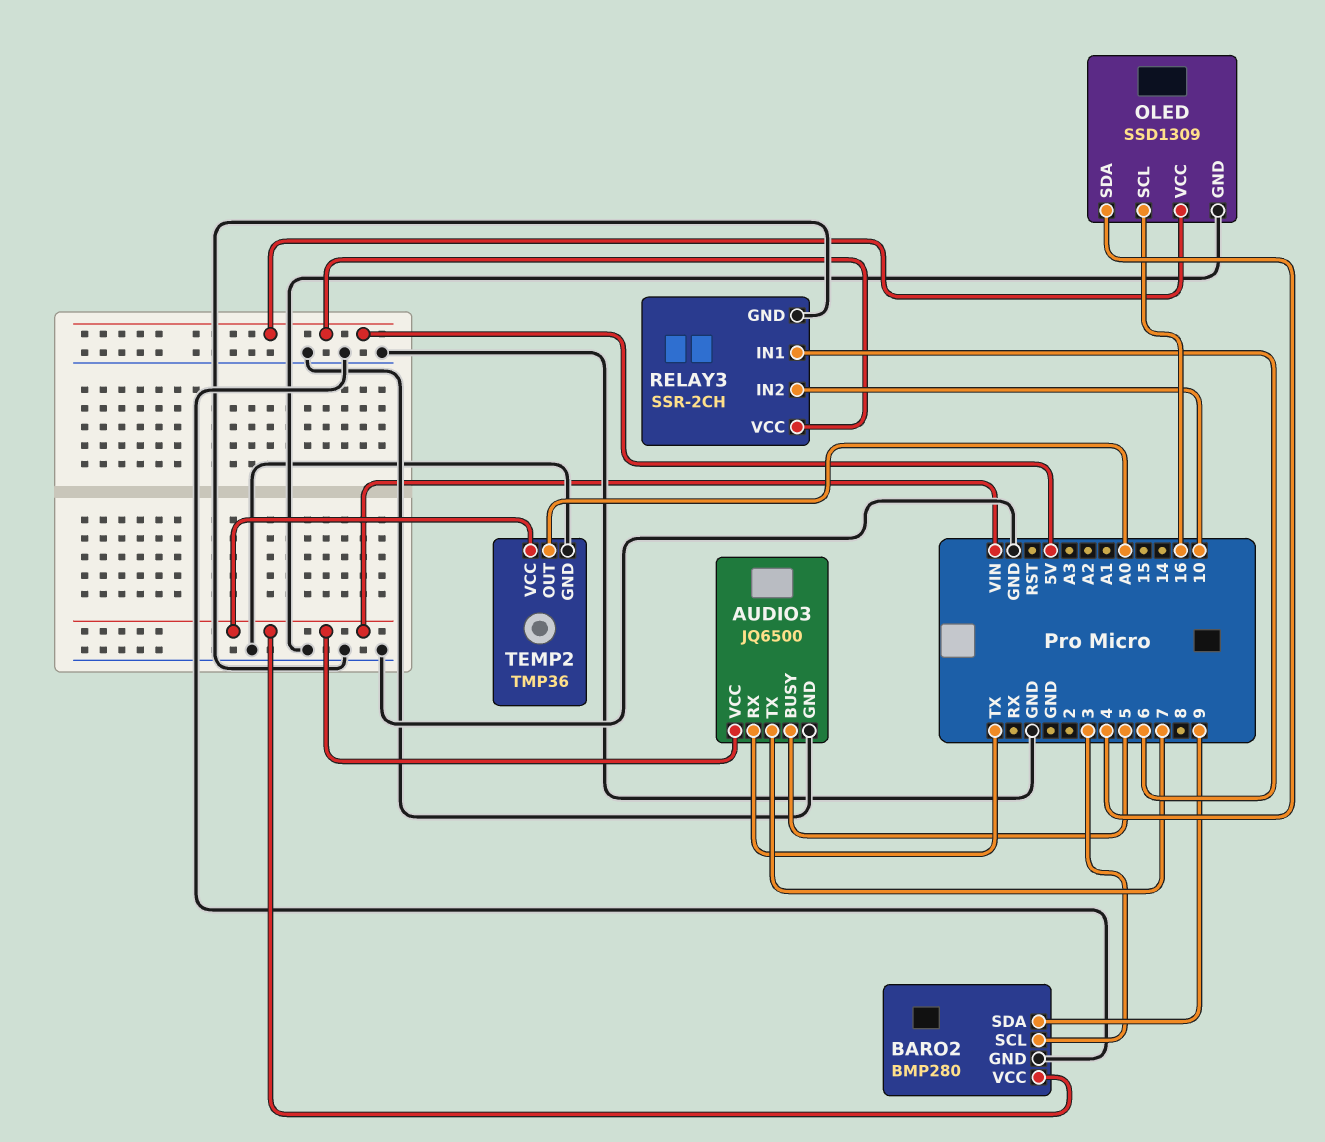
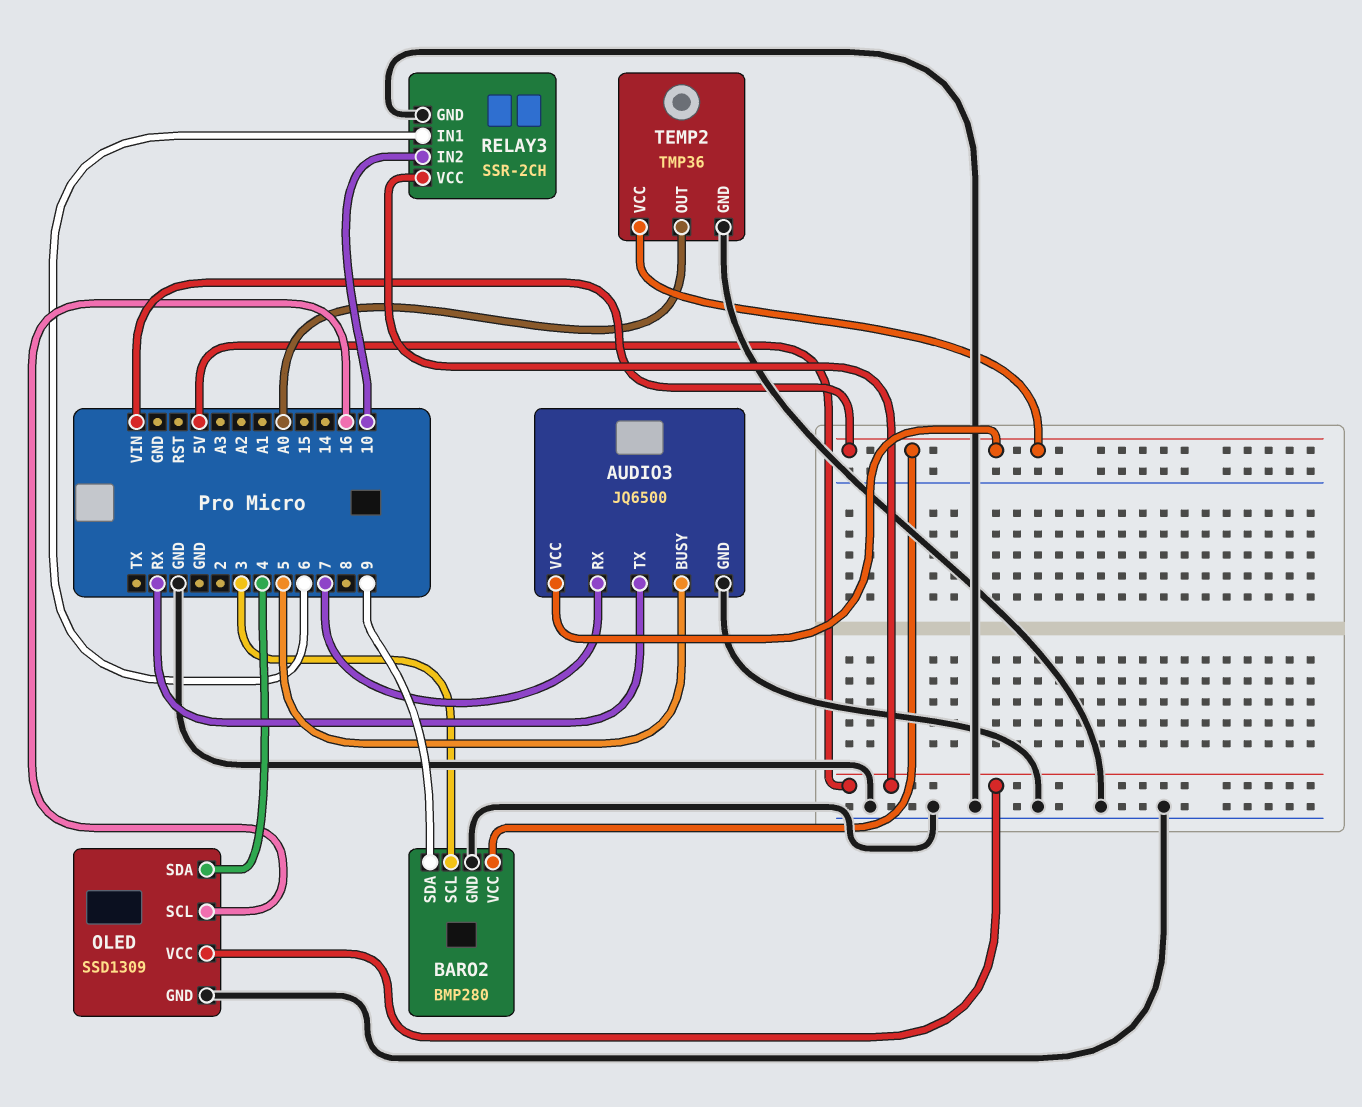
AUDIO3 pin RX: TX -> 7
AUDIO3 pin TX: 7 -> RX

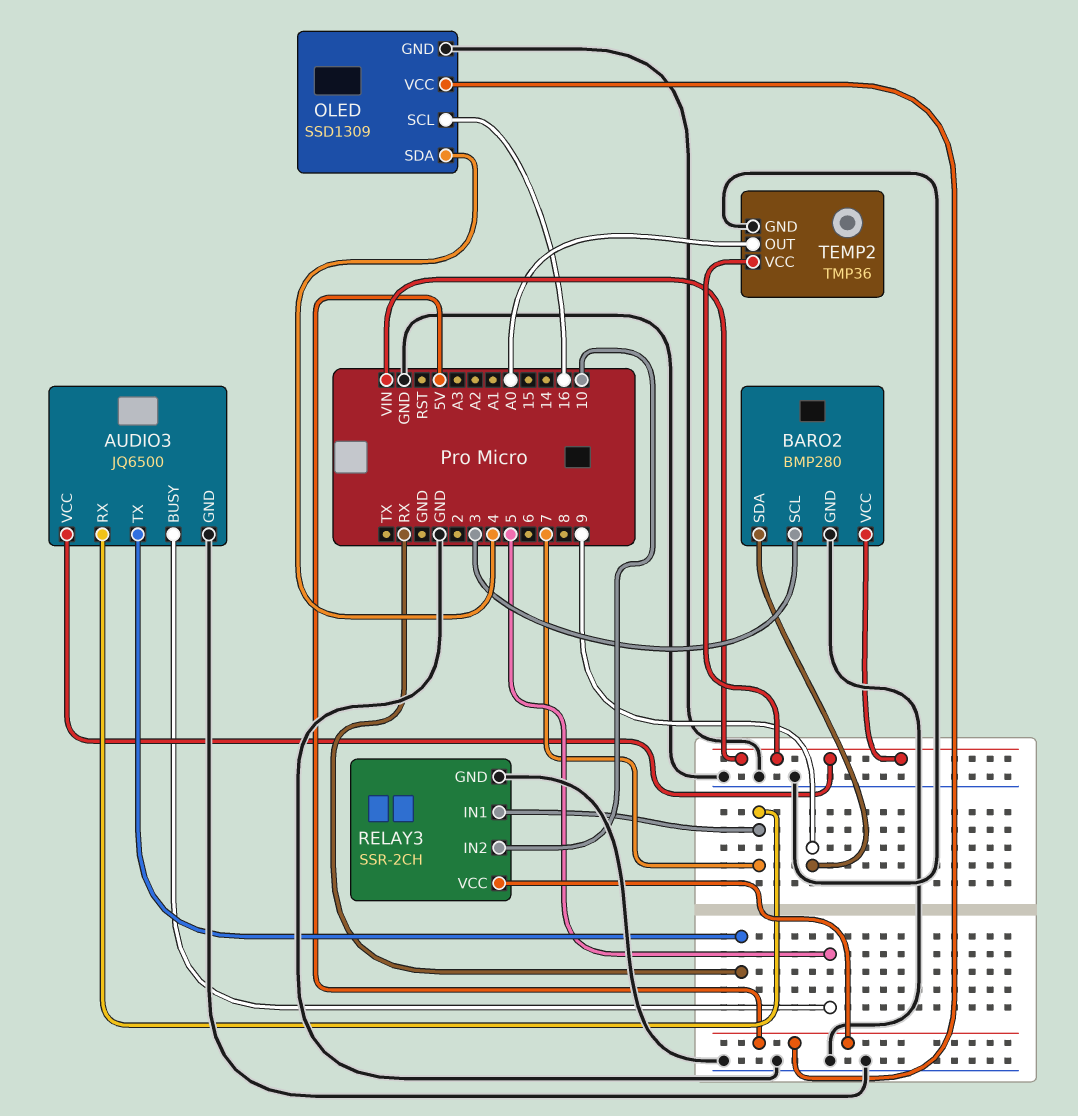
RELAY3 pin IN1: 6 -> 7

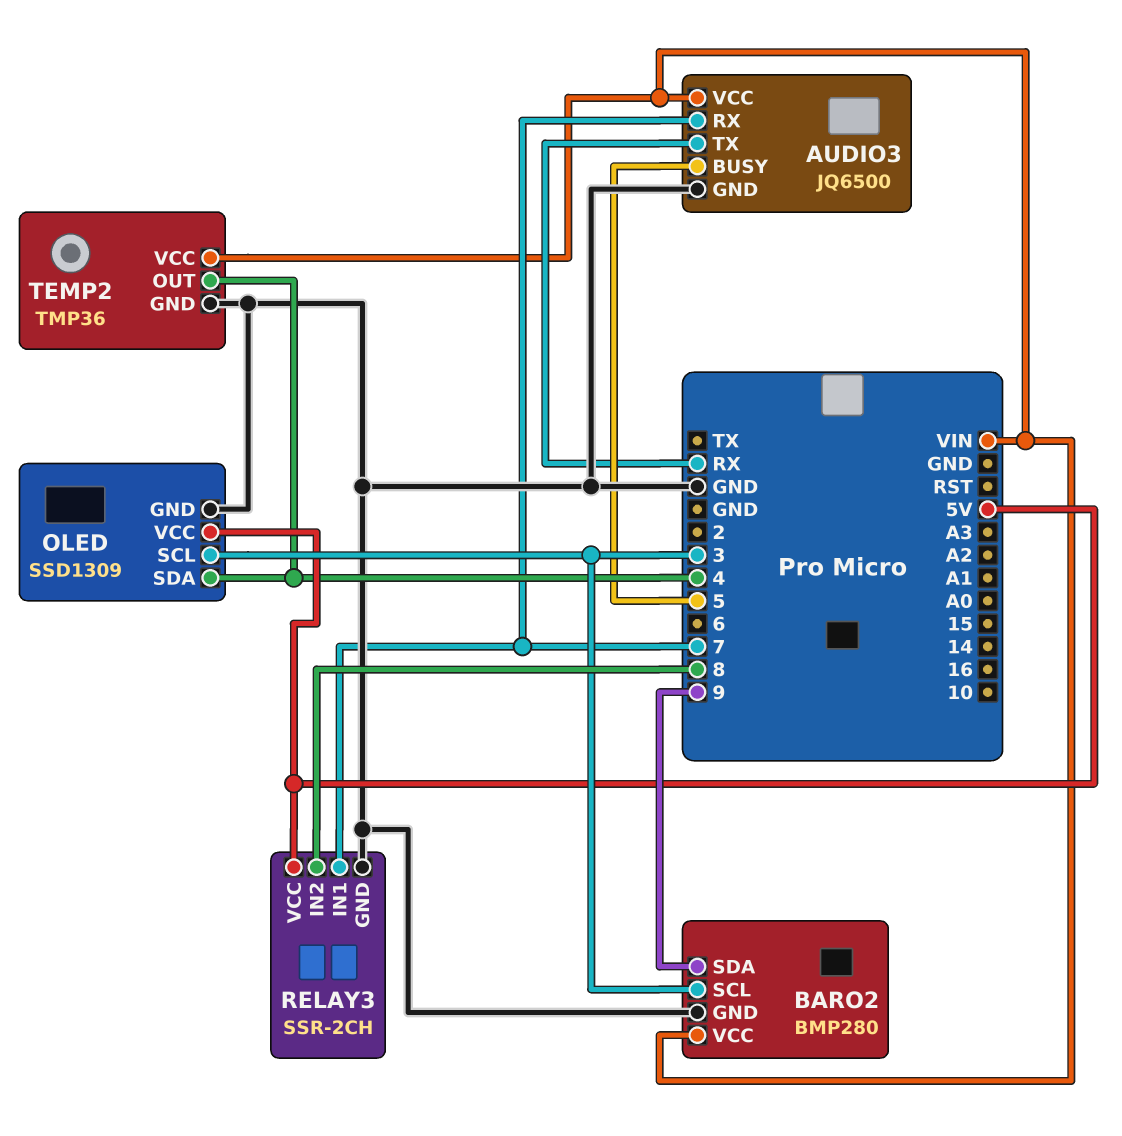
OLED pin SCL: 16 -> 3
RELAY3 pin IN2: 10 -> 8
TEMP2 pin OUT: A0 -> 4

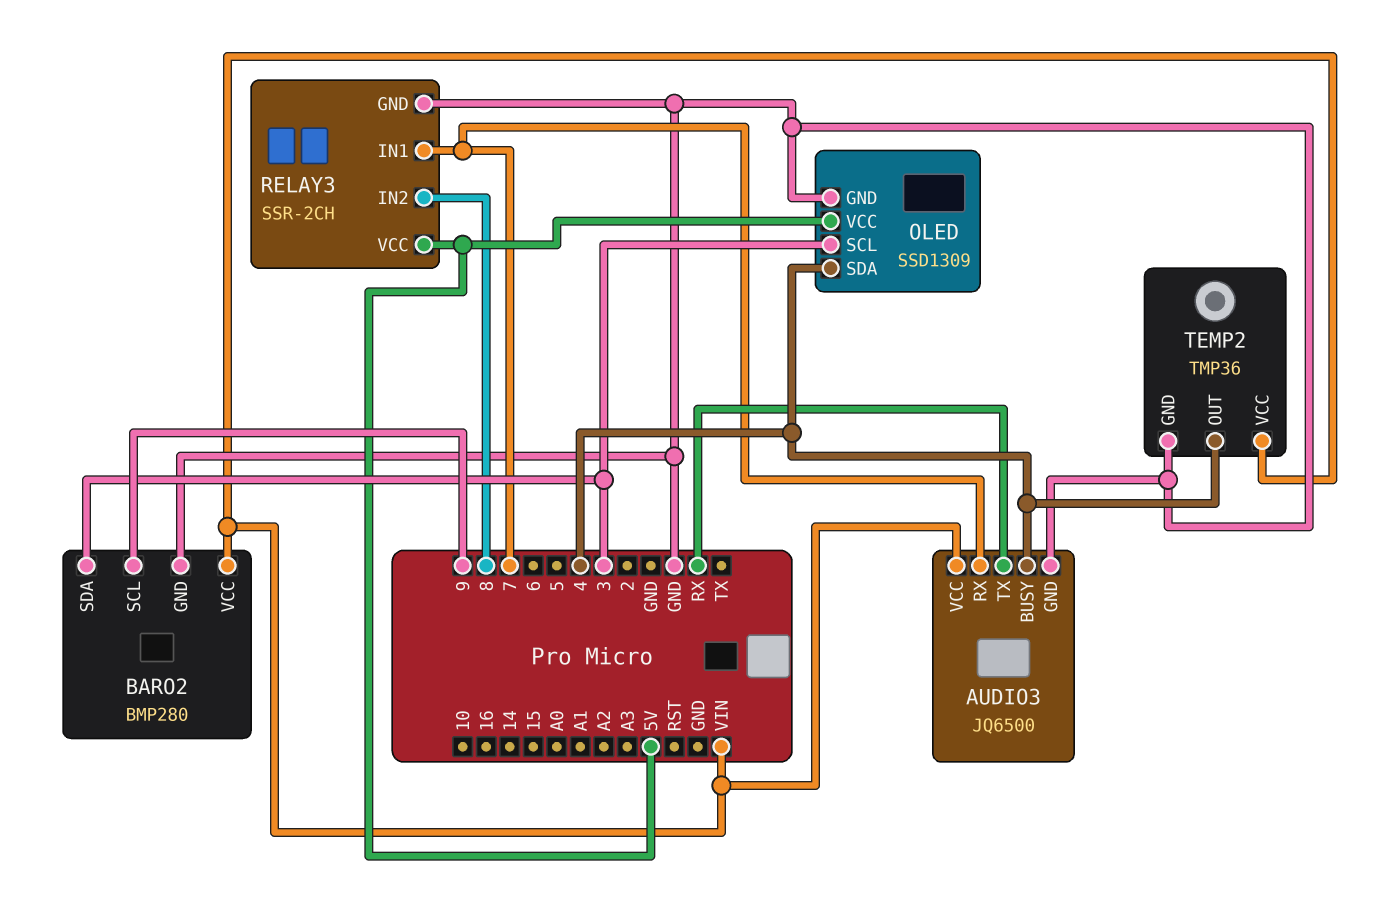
AUDIO3 pin BUSY: 5 -> 4
BARO2 pin SCL: 3 -> 9
BARO2 pin SDA: 9 -> 3

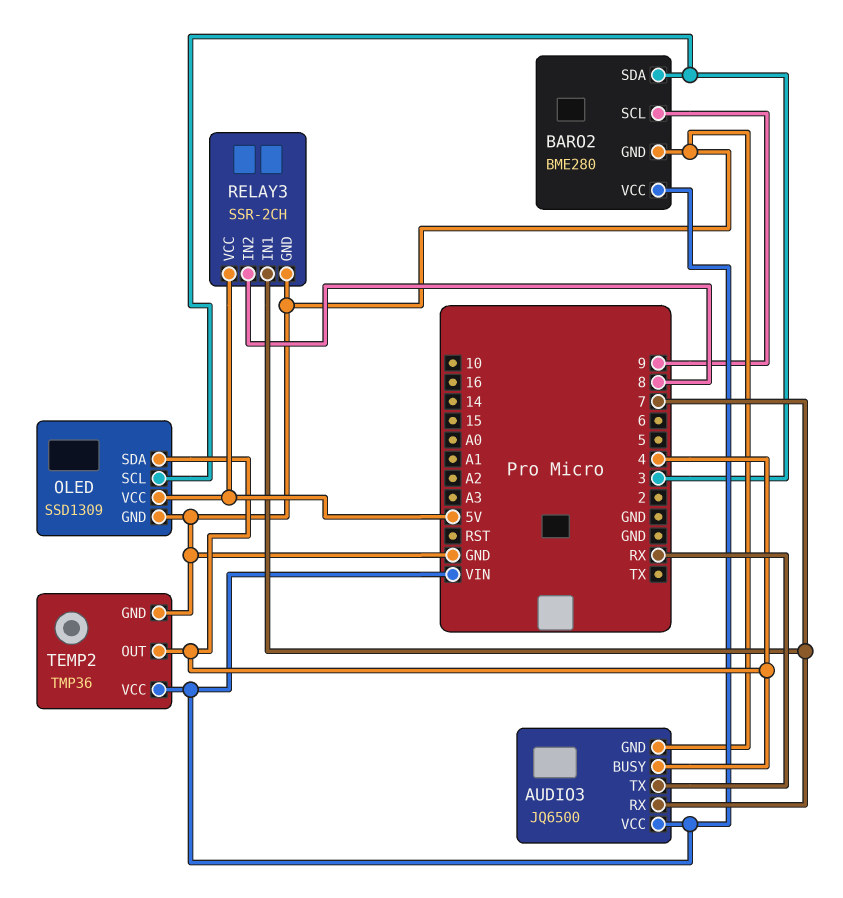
BARO2: BMP280 -> BME280

